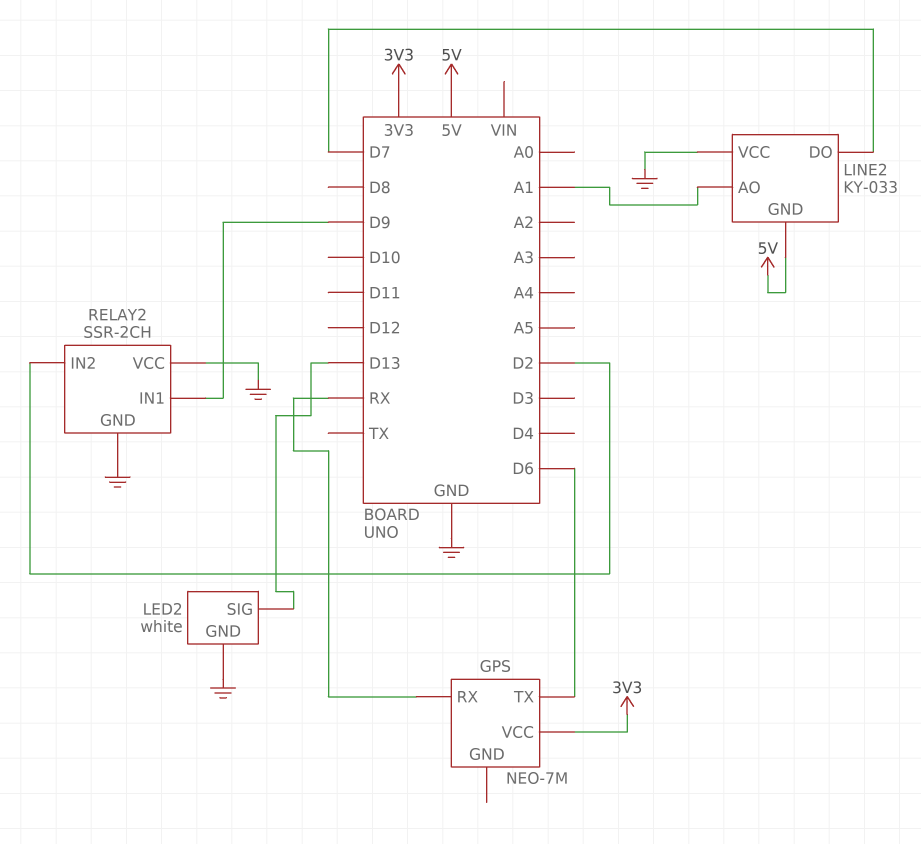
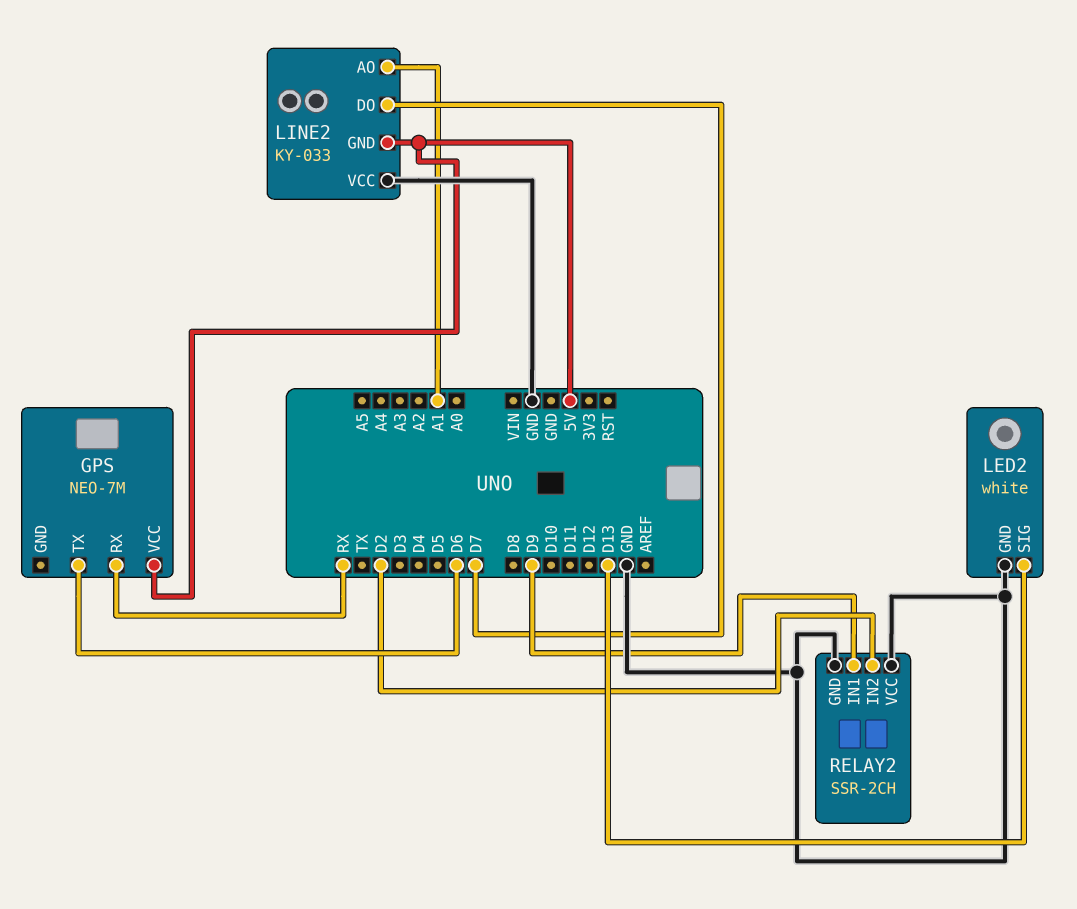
GPS pin VCC: 3V3 -> 5V

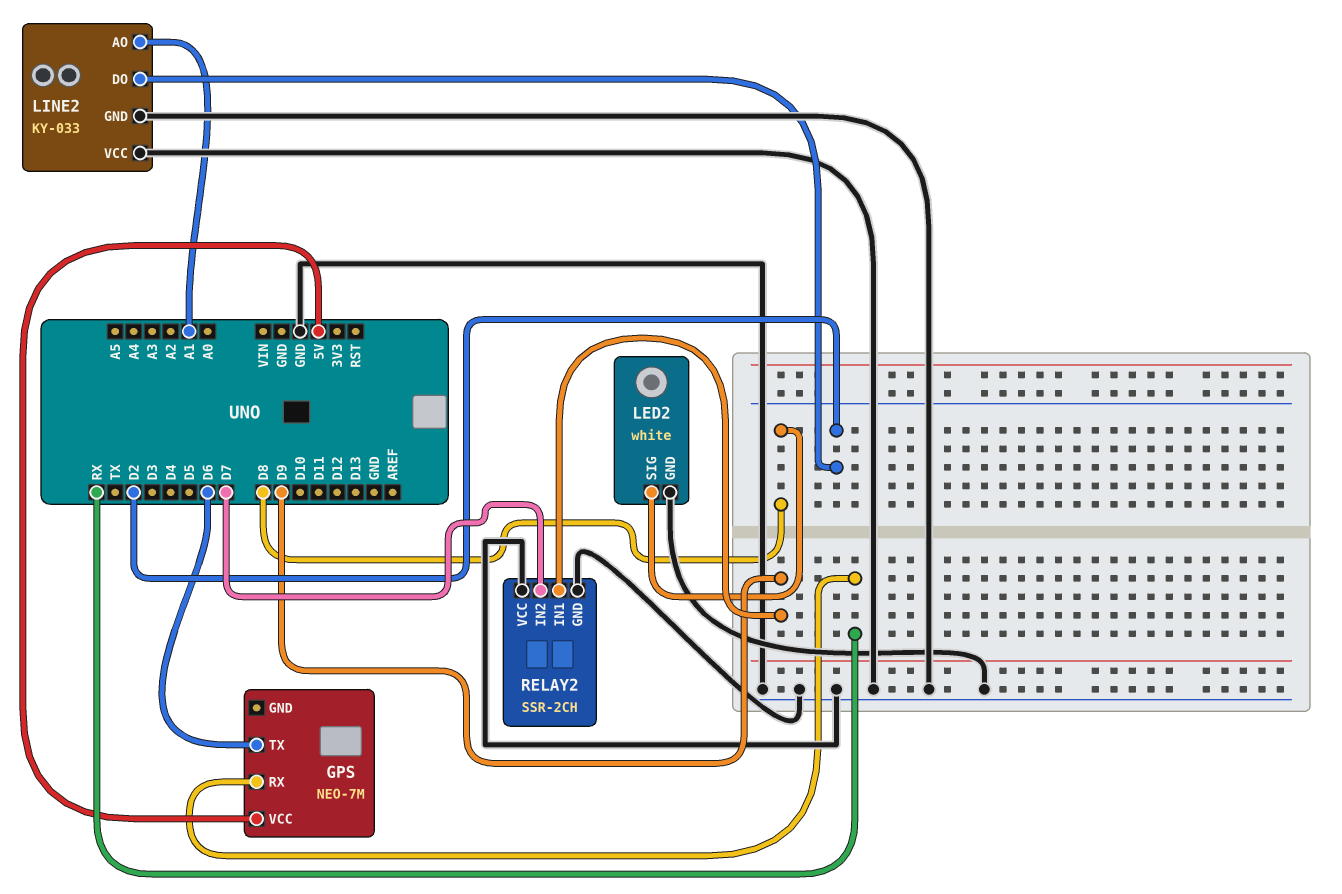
LED2 pin SIG: D13 -> D8
LINE2 pin DO: D7 -> D2
LINE2 pin GND: 5V -> GND
RELAY2 pin IN2: D2 -> D7

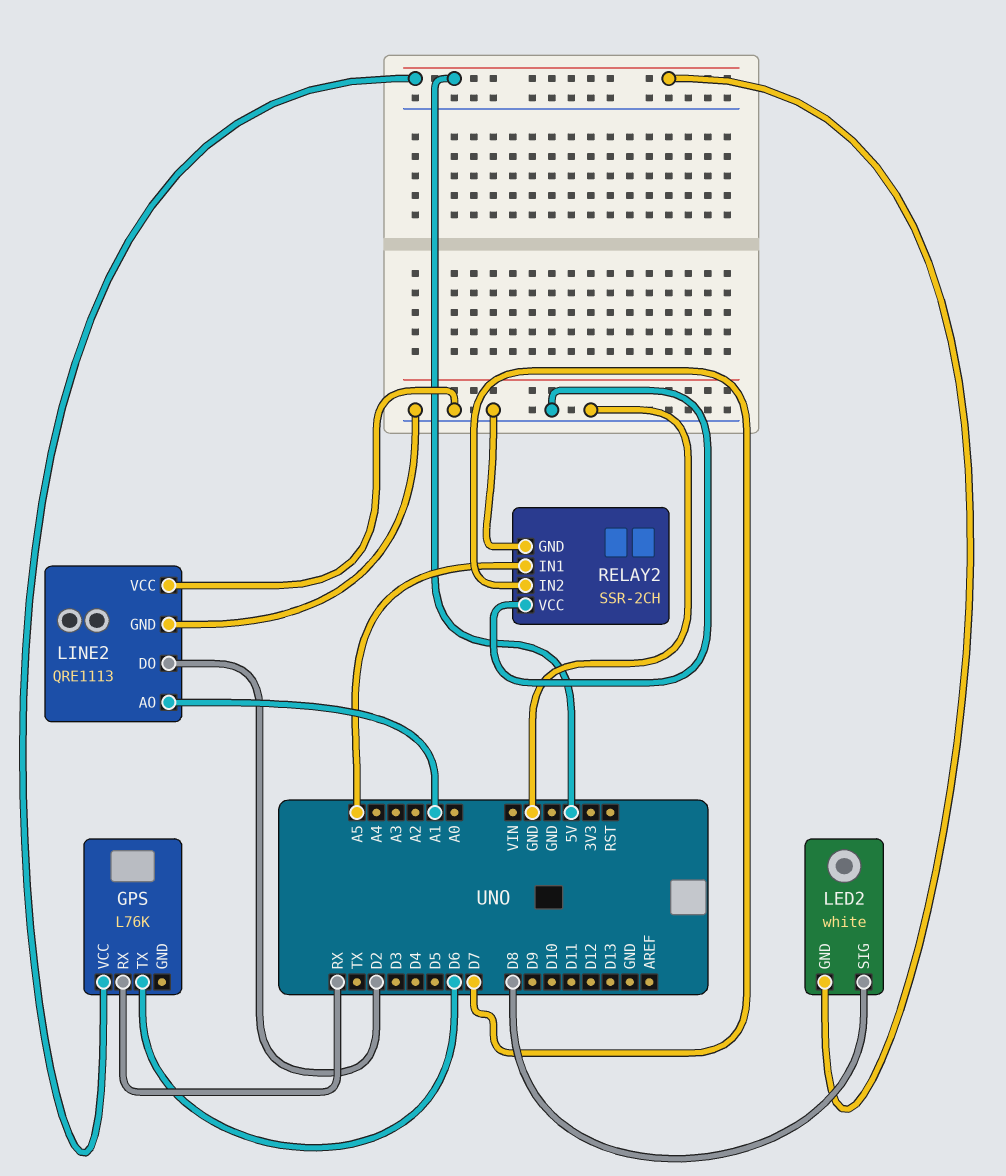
GPS: NEO-7M -> L76K
LED2 pin GND: GND -> 5V
LINE2: KY-033 -> QRE1113
RELAY2 pin IN1: D9 -> A5

